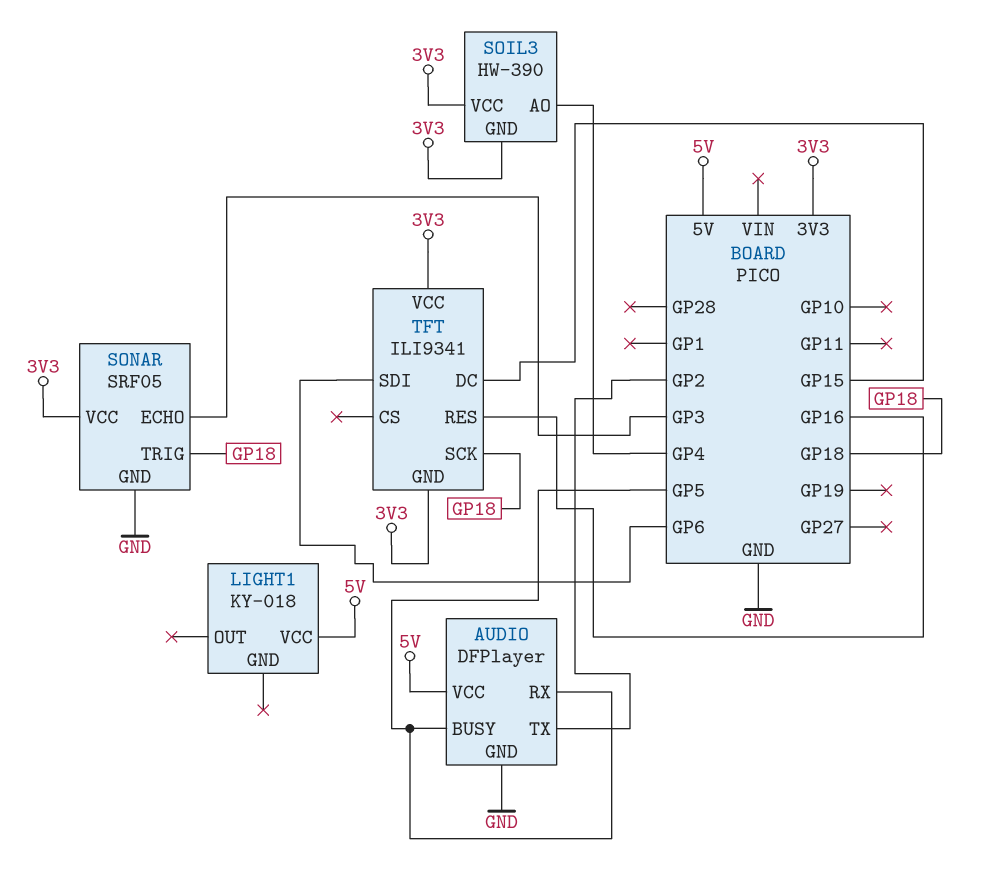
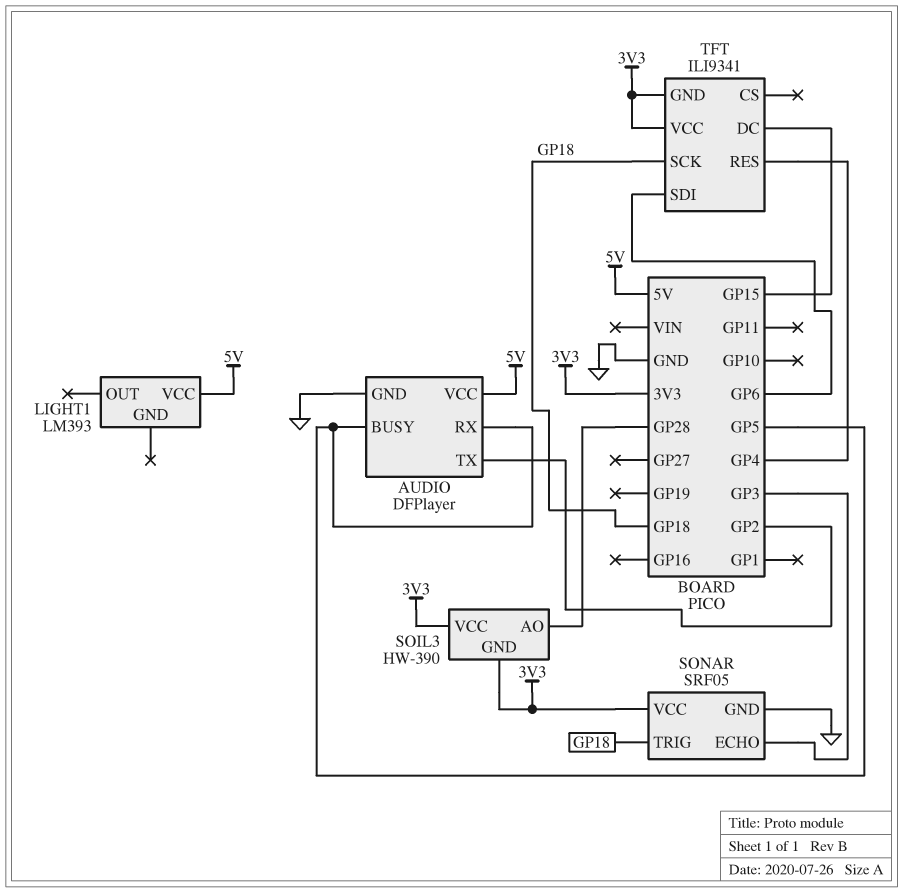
LIGHT1: KY-018 -> LM393
SOIL3 pin AO: GP4 -> GP28
TFT pin RES: GP16 -> GP4

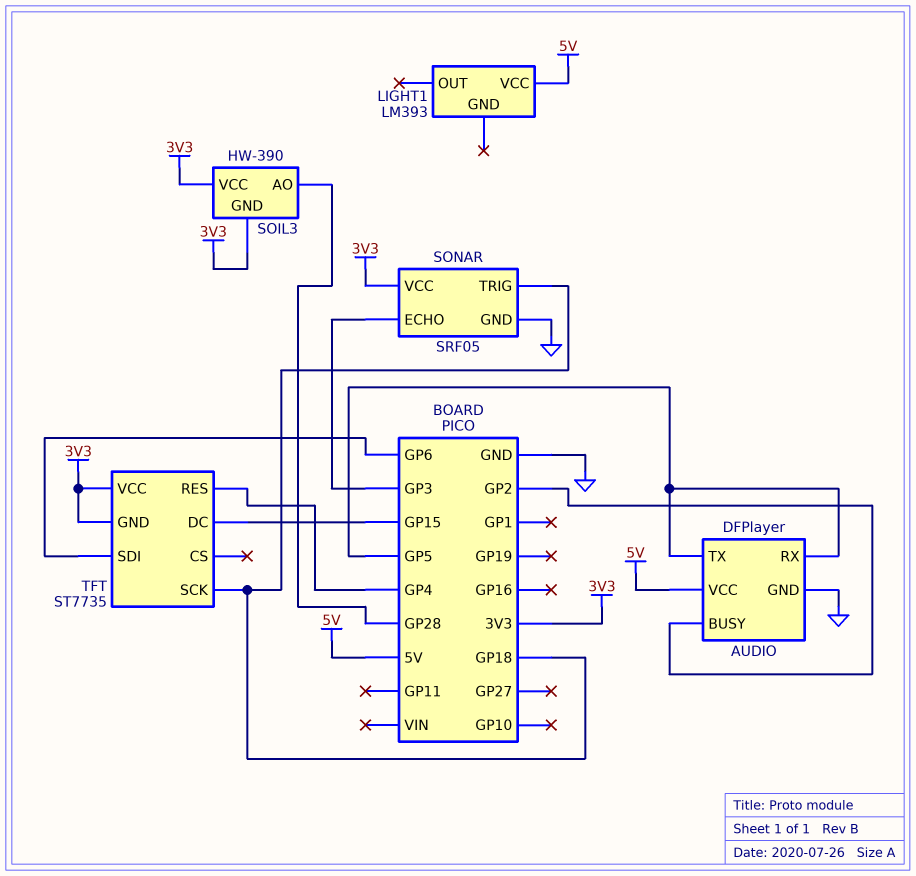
AUDIO pin BUSY: GP5 -> GP2
AUDIO pin TX: GP2 -> GP5
TFT: ILI9341 -> ST7735

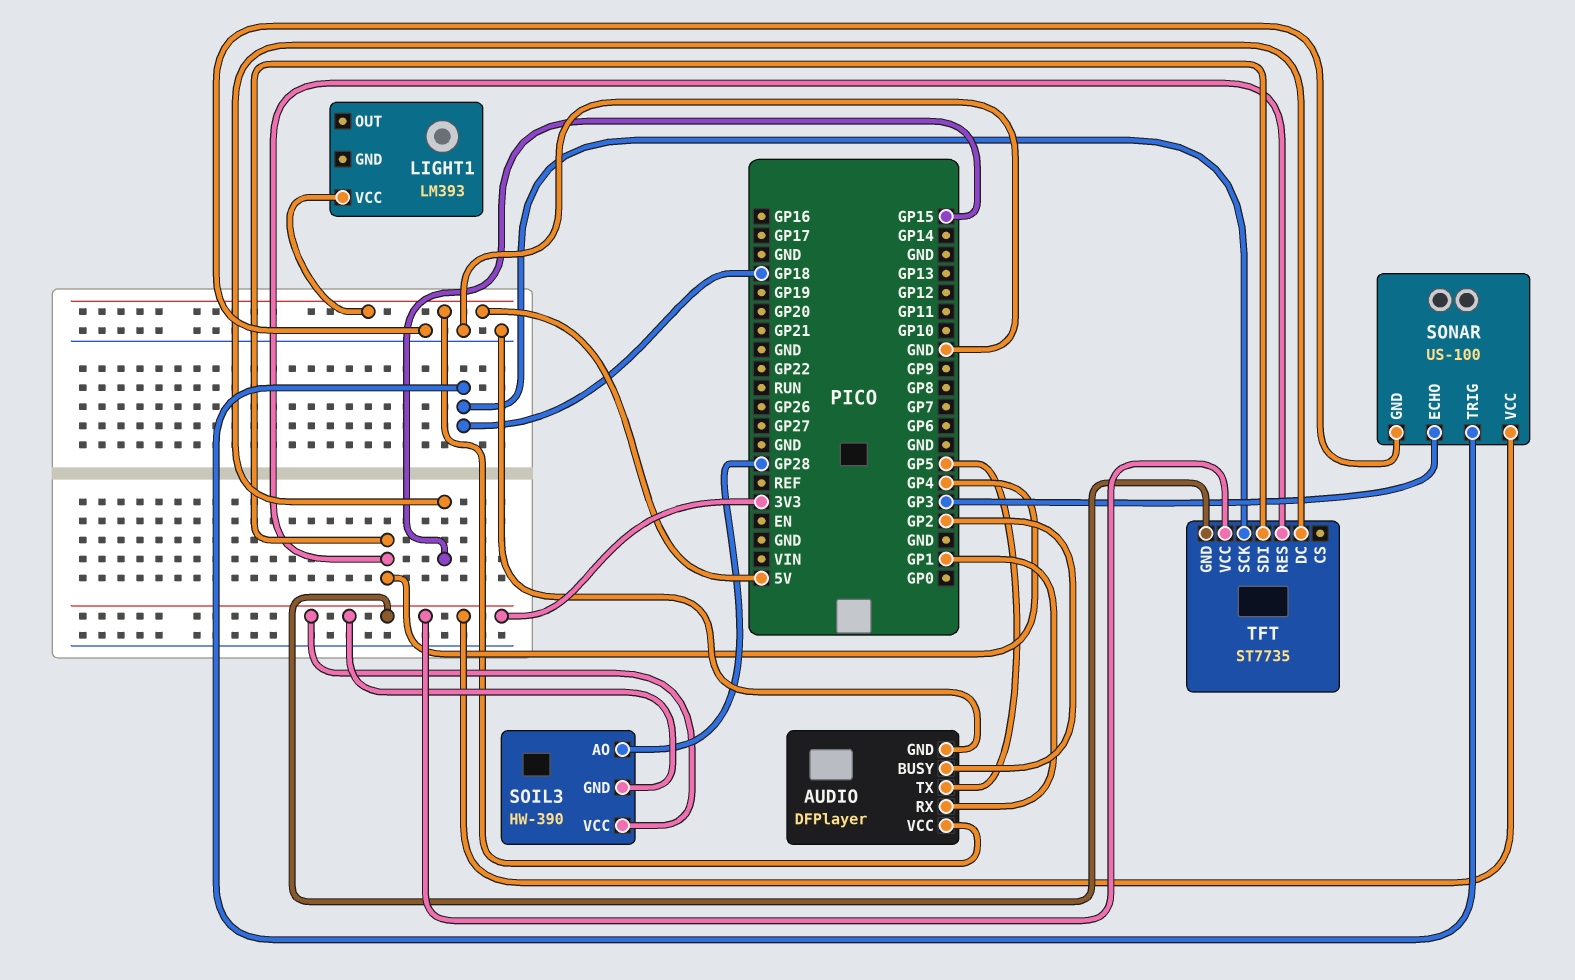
AUDIO pin RX: GP5 -> GP1
SONAR: SRF05 -> US-100
TFT pin SDI: GP6 -> GP4

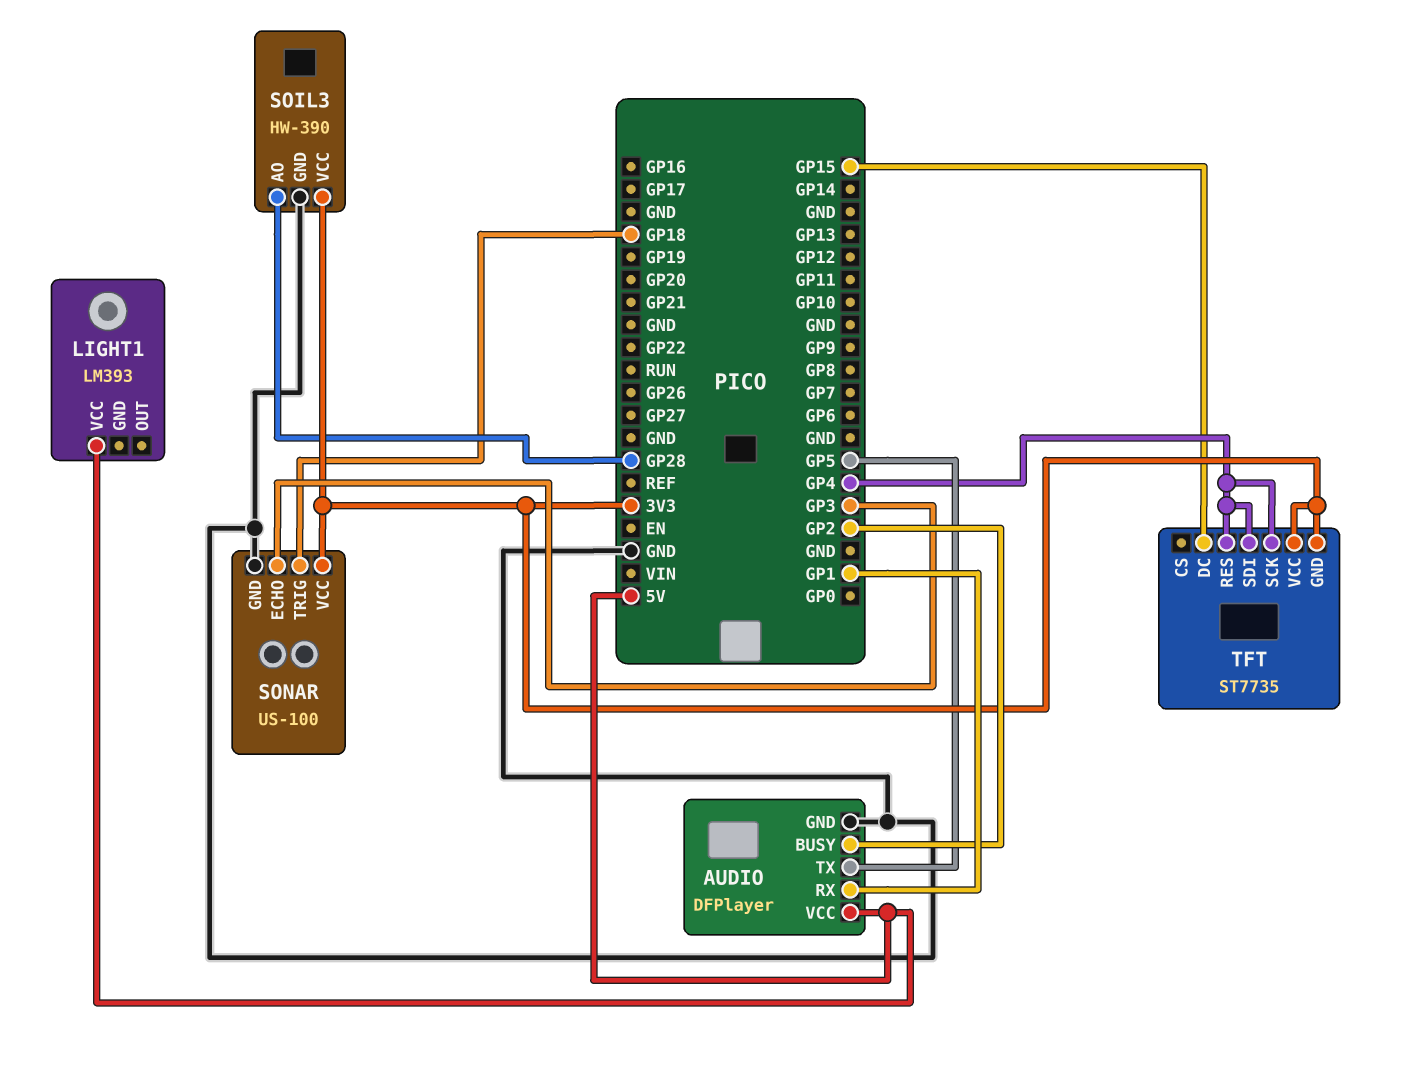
SOIL3 pin GND: 3V3 -> GND
TFT pin SCK: GP18 -> GP4

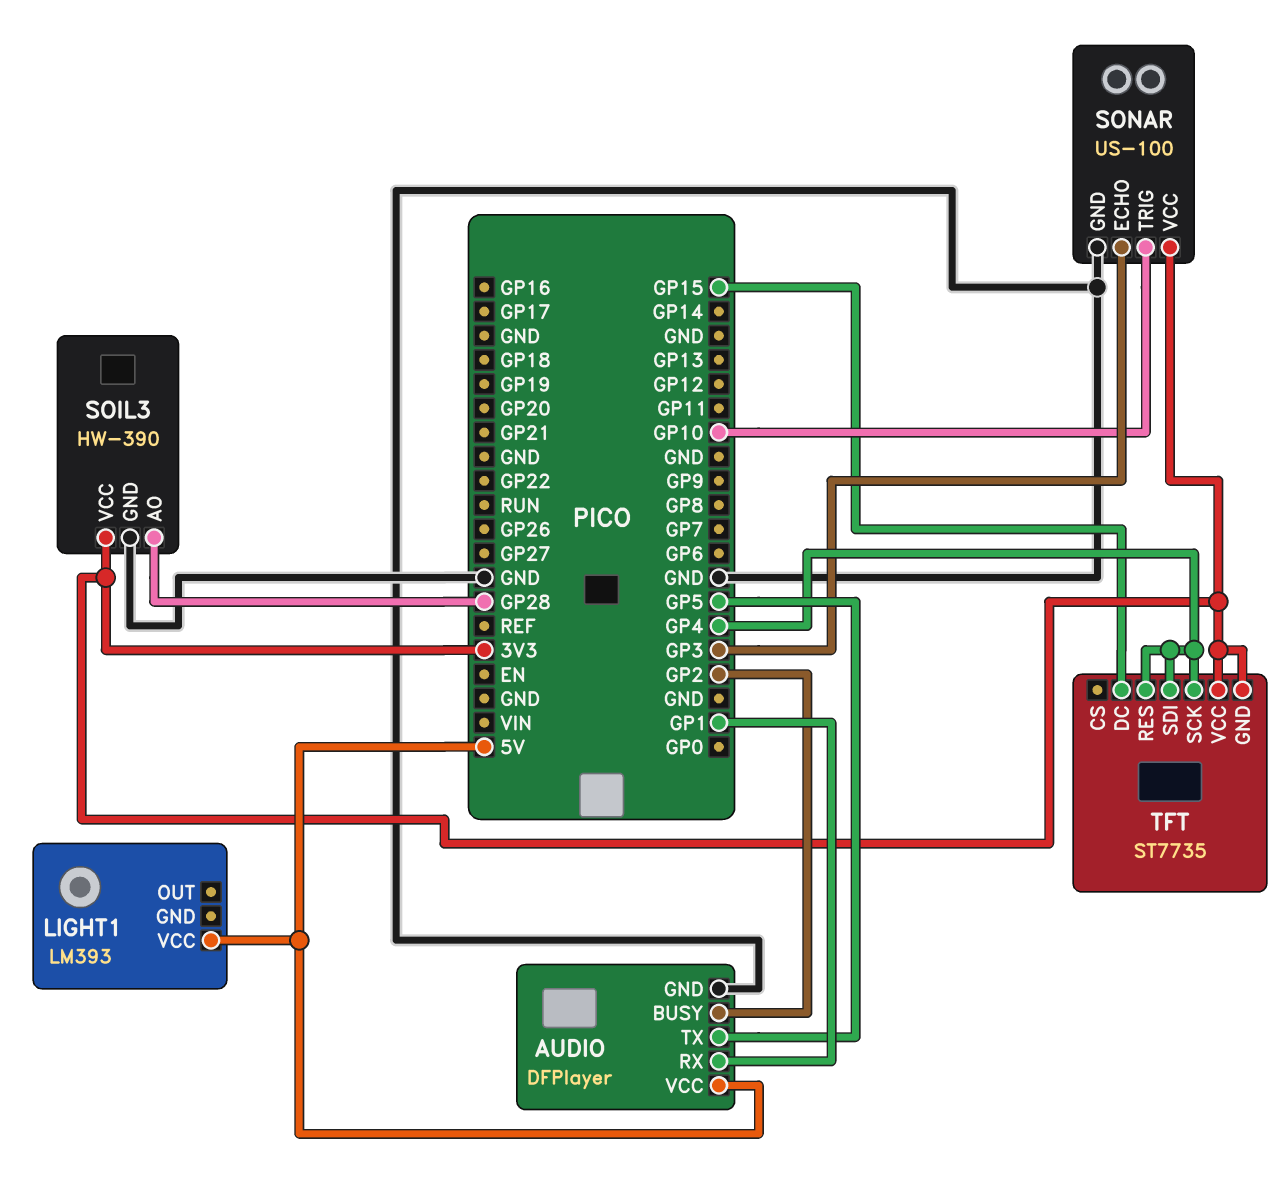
SONAR pin TRIG: GP18 -> GP10

